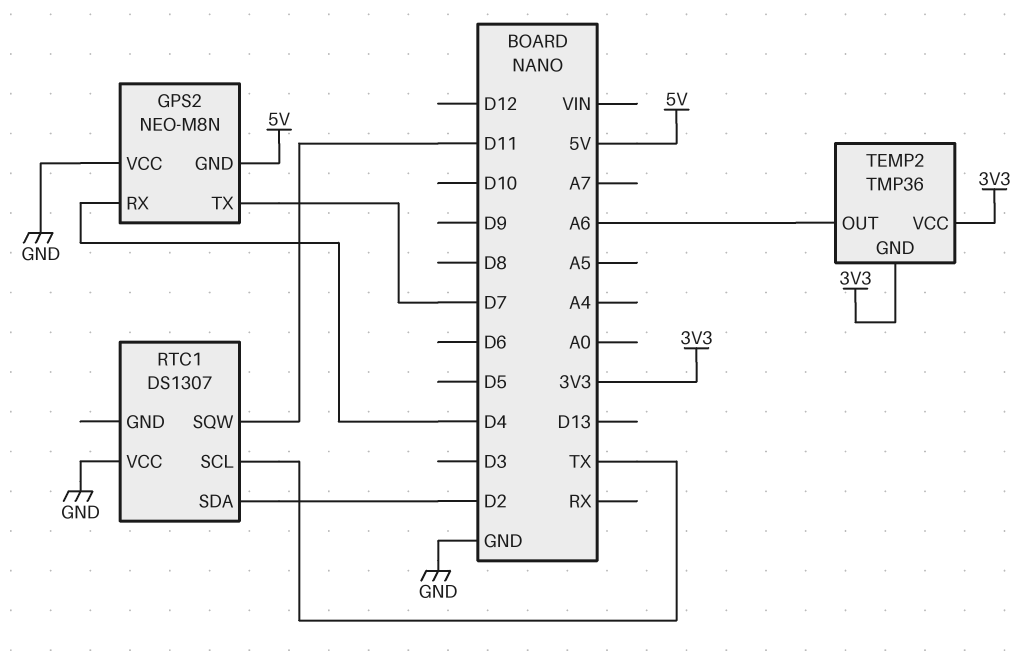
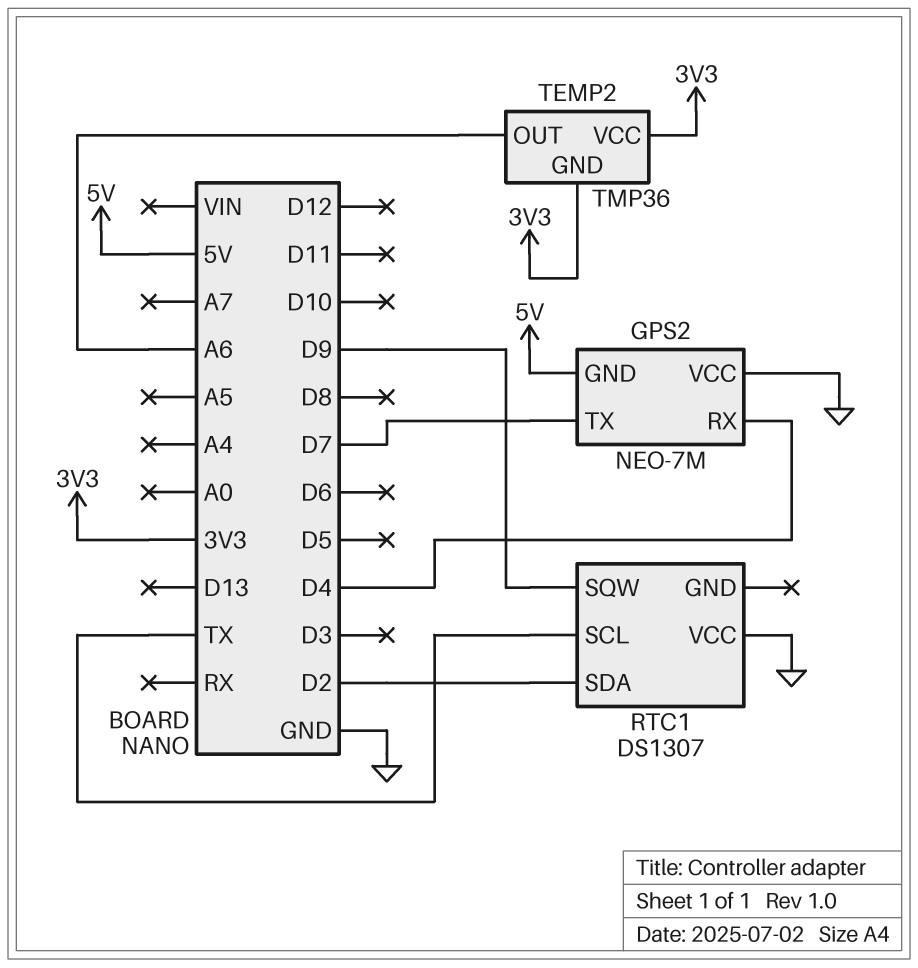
GPS2: NEO-M8N -> NEO-7M
RTC1 pin SQW: D11 -> D9

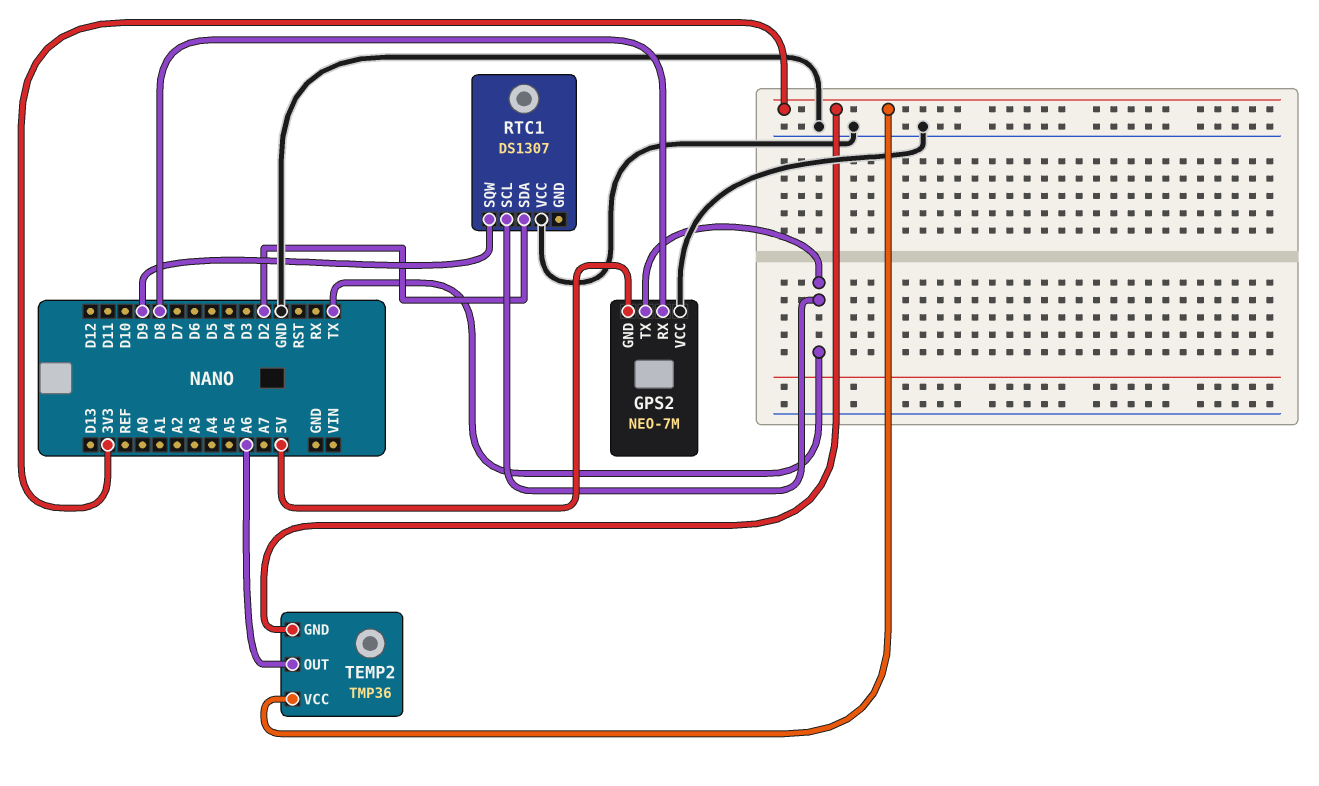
GPS2 pin RX: D4 -> D8
GPS2 pin TX: D7 -> TX

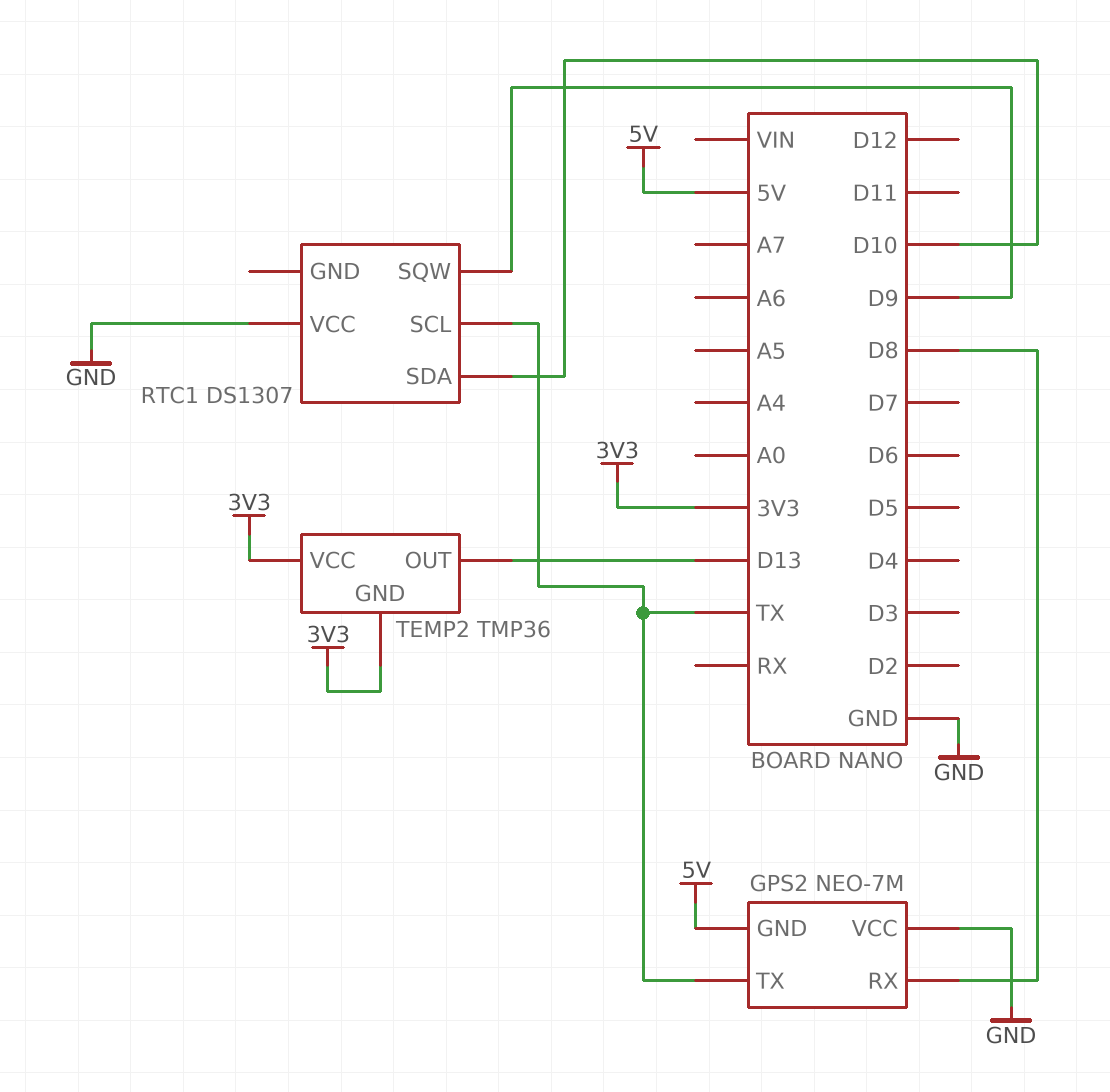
RTC1 pin SDA: D2 -> D10
TEMP2 pin OUT: A6 -> D13

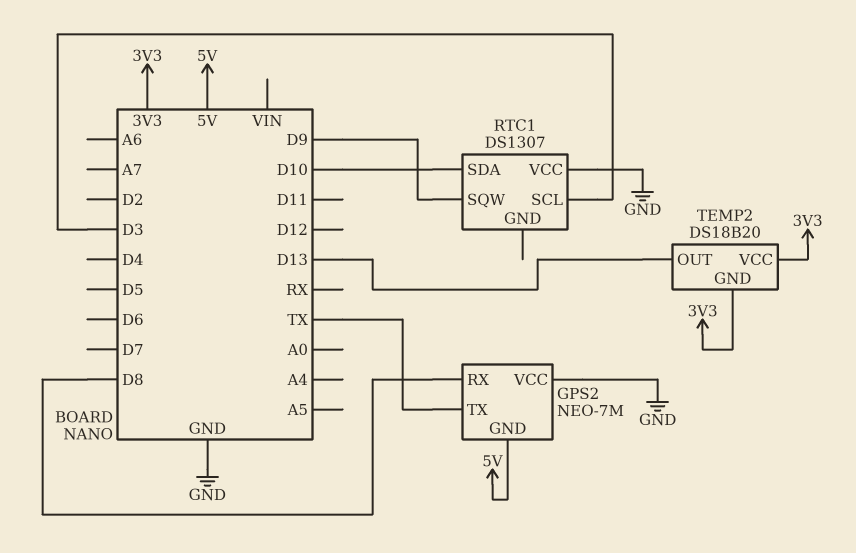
RTC1 pin SCL: TX -> D3
TEMP2: TMP36 -> DS18B20

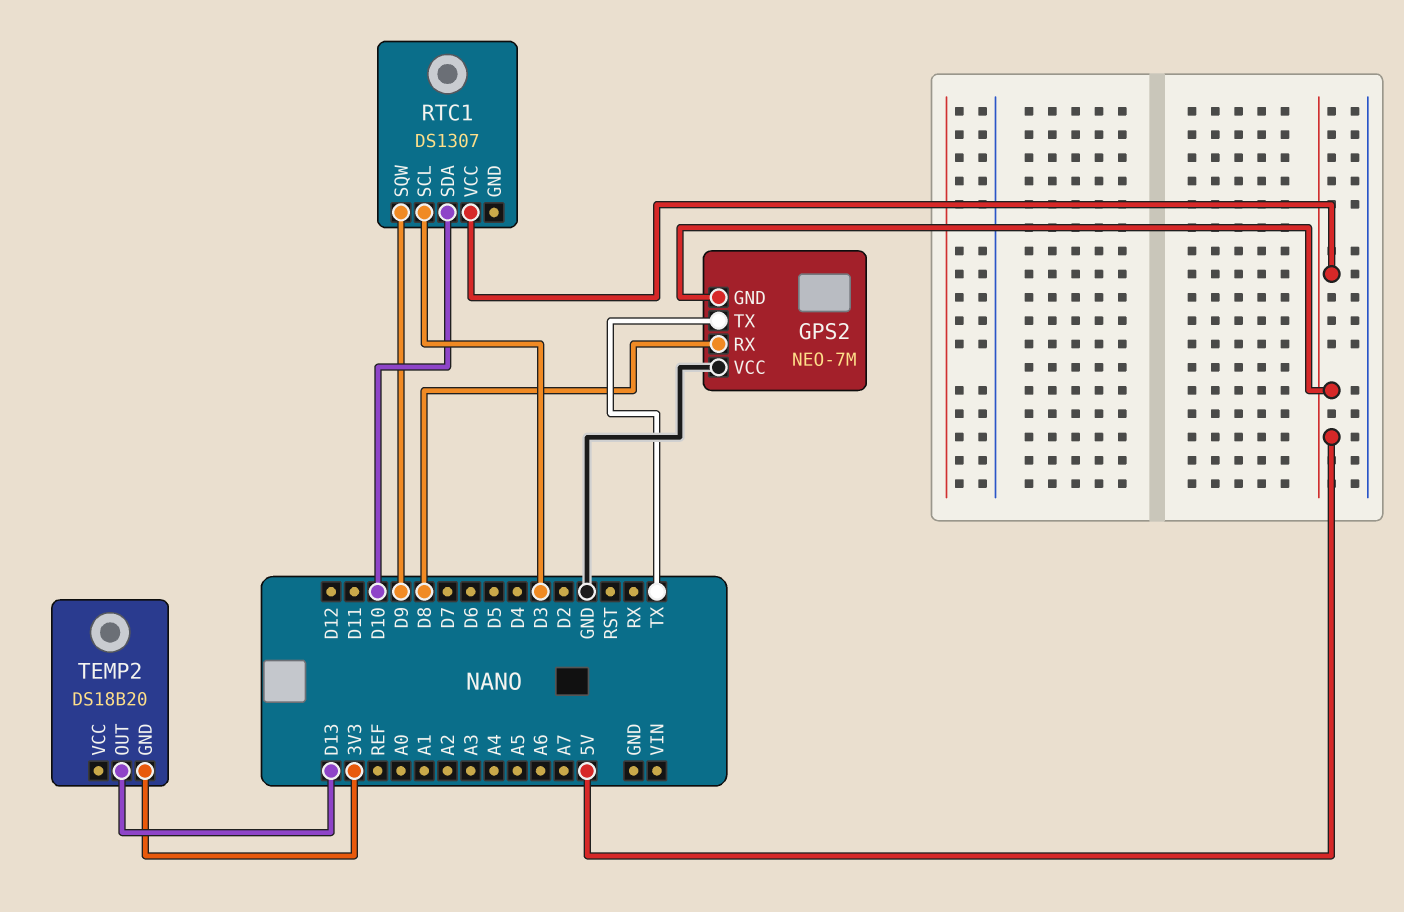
RTC1 pin VCC: GND -> 5V
TEMP2 pin VCC: 3V3 -> none

